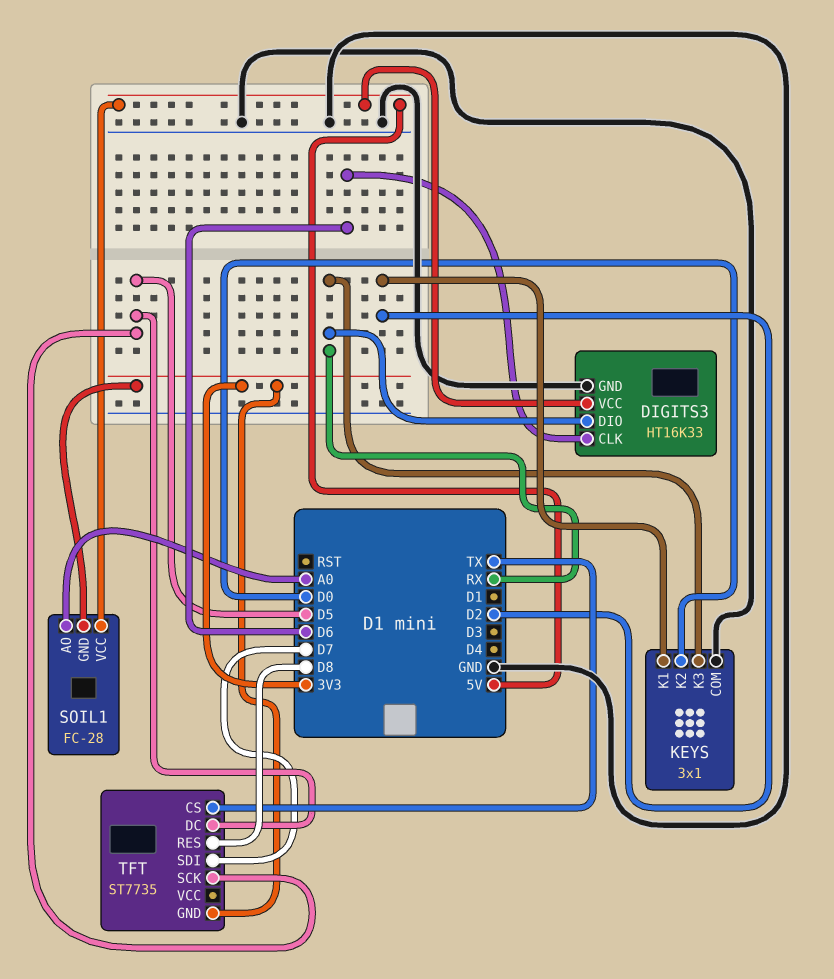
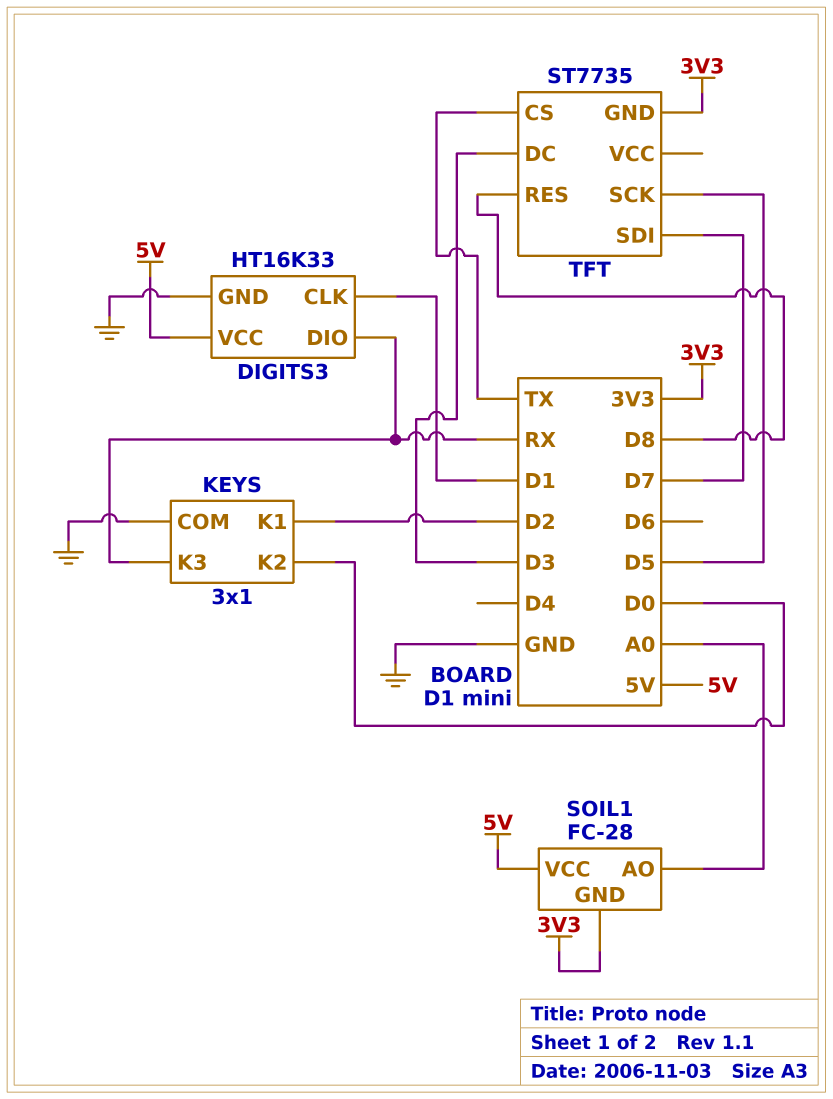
DIGITS3 pin CLK: D6 -> D1
TFT pin DC: D5 -> D3

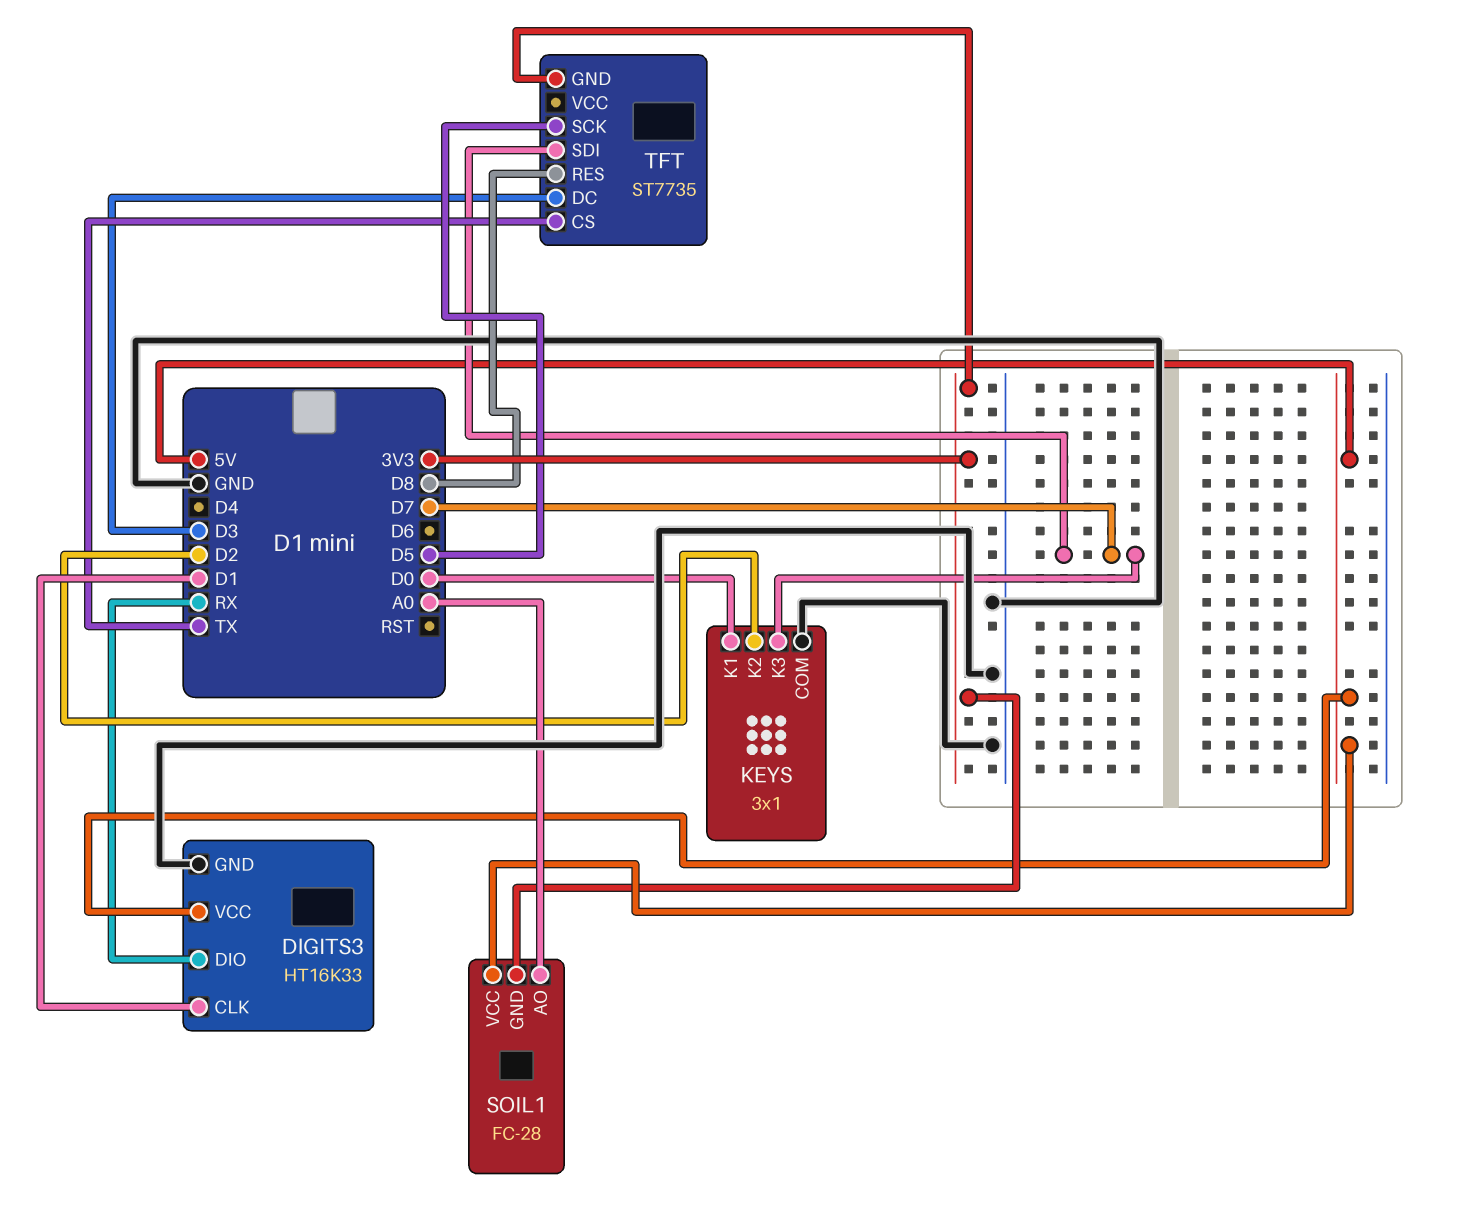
KEYS pin K1: D2 -> D0
KEYS pin K2: D0 -> D2
KEYS pin K3: RX -> D7

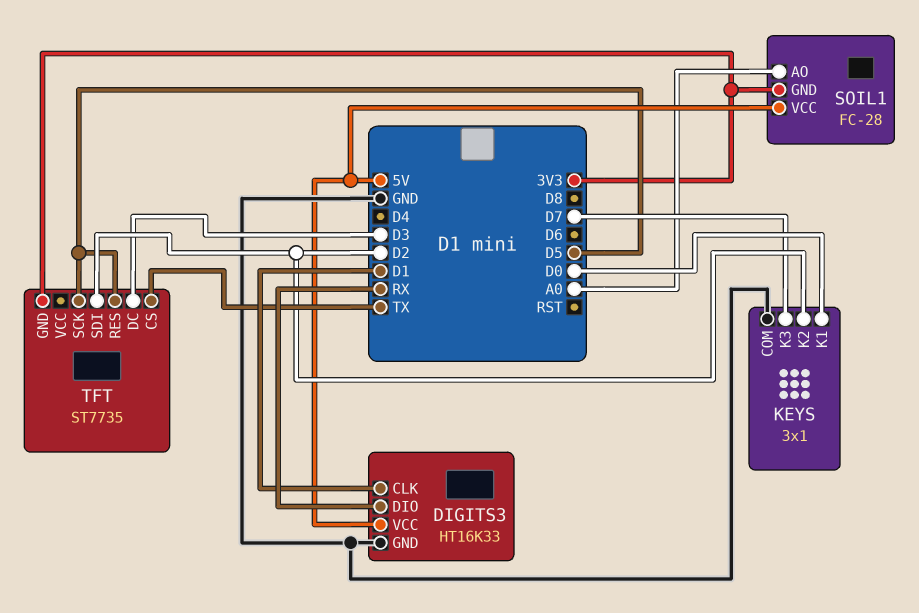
TFT pin RES: D8 -> D5
TFT pin SDI: D7 -> D2

